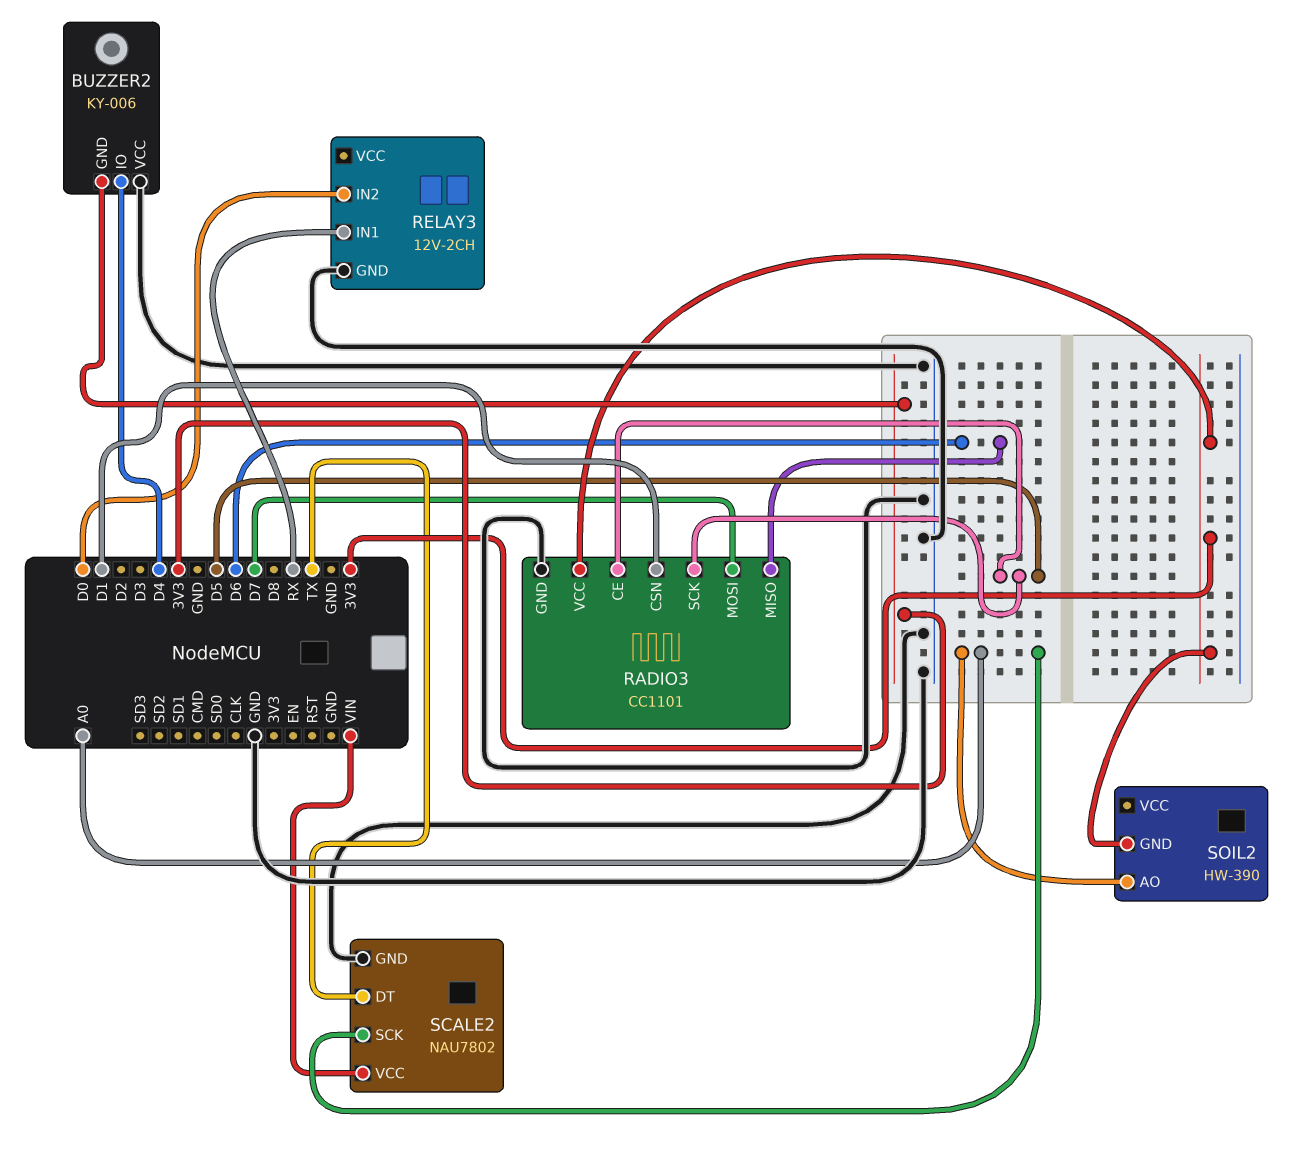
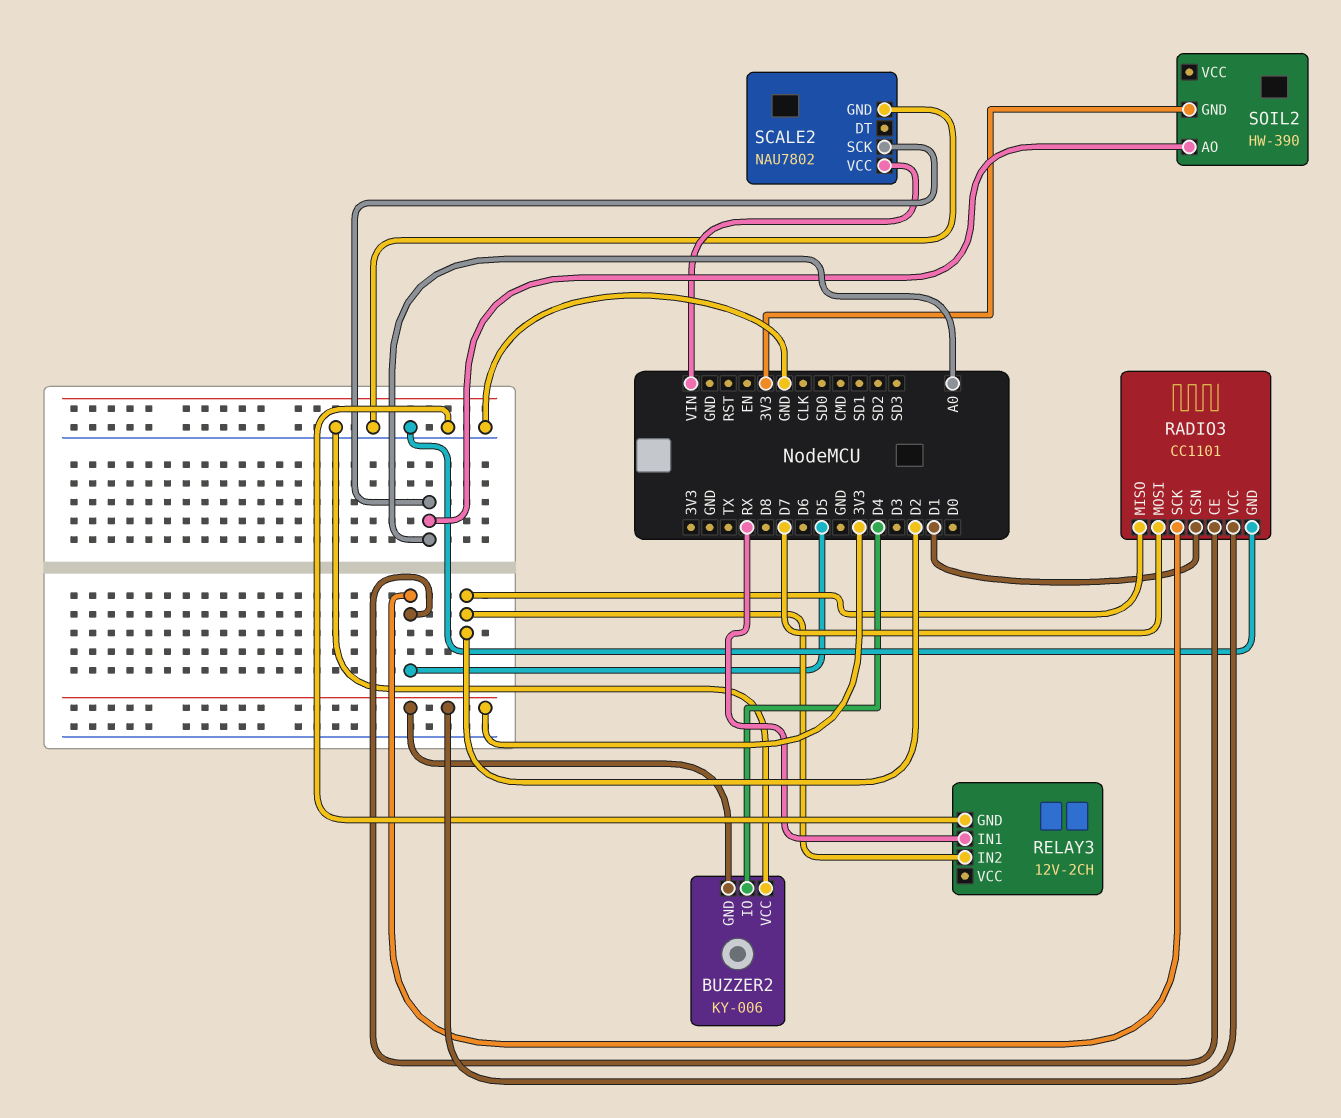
RADIO3 pin MISO: D6 -> D2
RELAY3 pin IN2: D0 -> D2
SCALE2 pin DT: TX -> none

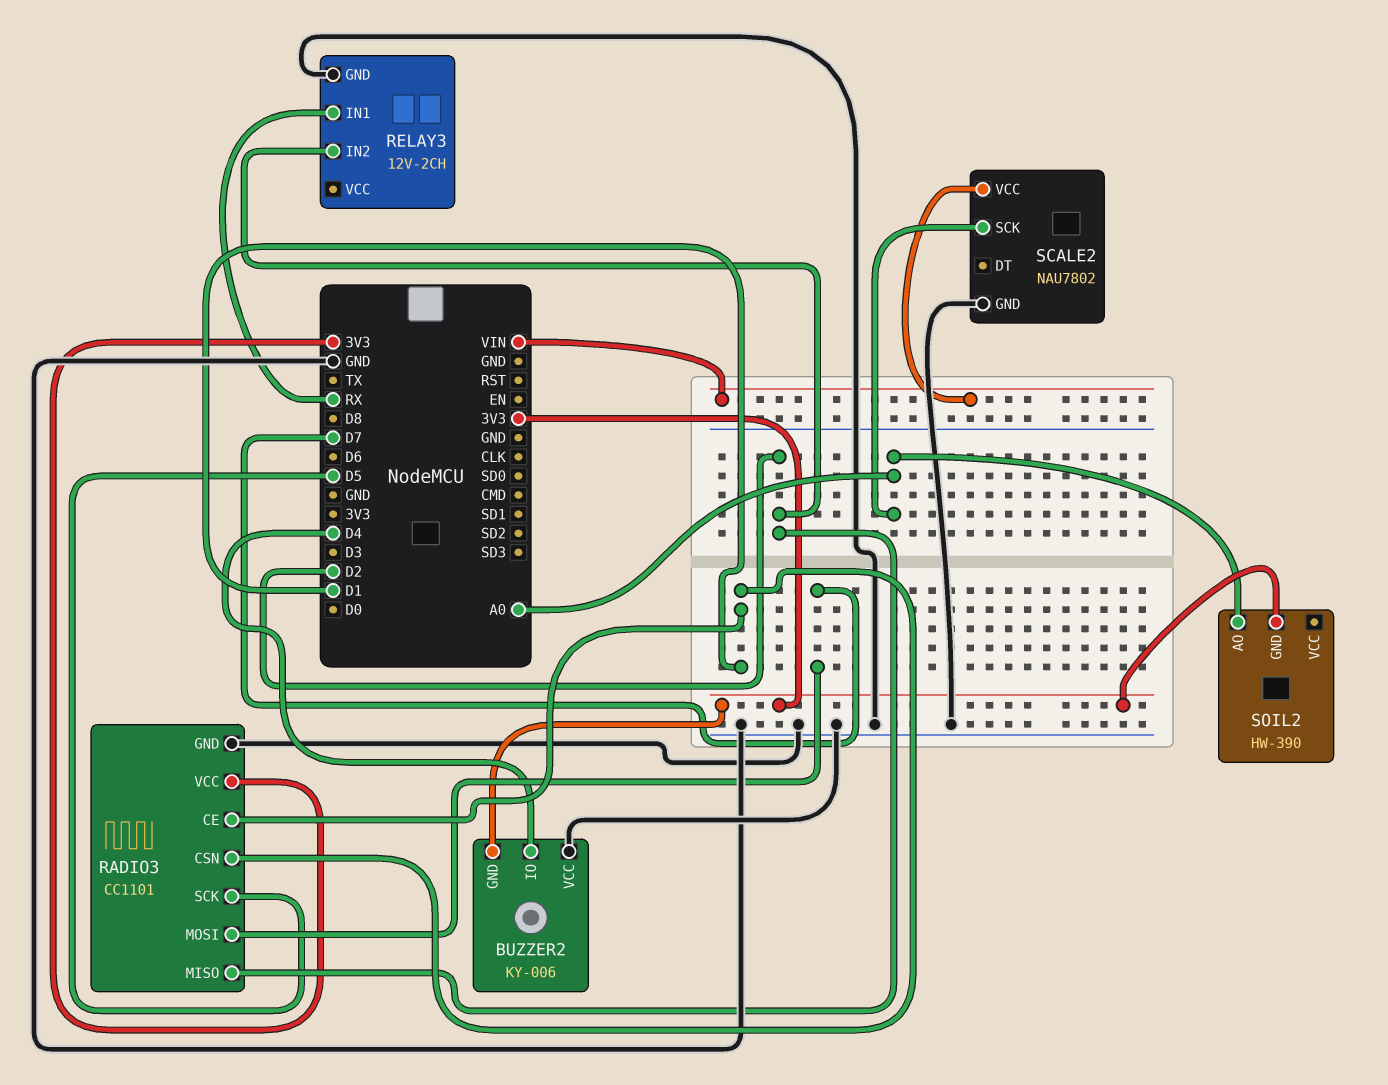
RADIO3 pin CE: D5 -> D1

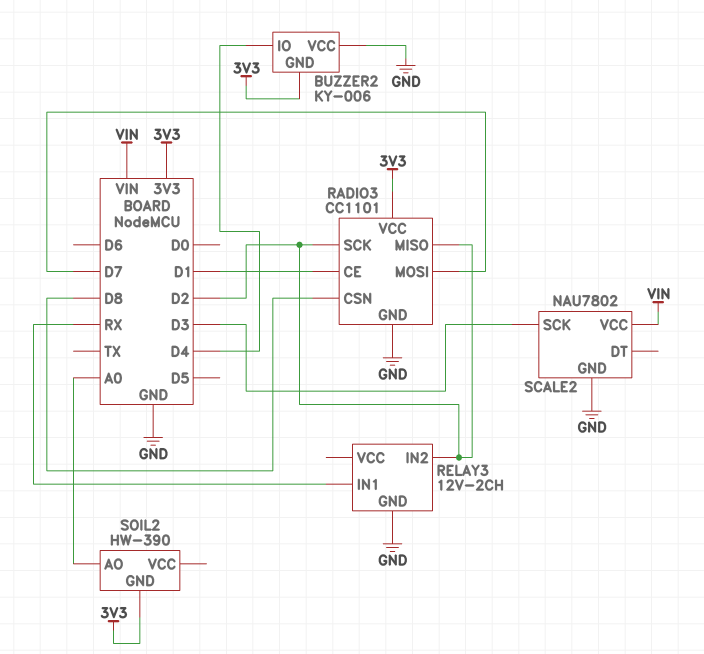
RADIO3 pin CSN: D1 -> D8
RADIO3 pin SCK: D5 -> D2
SCALE2 pin SCK: A0 -> D3

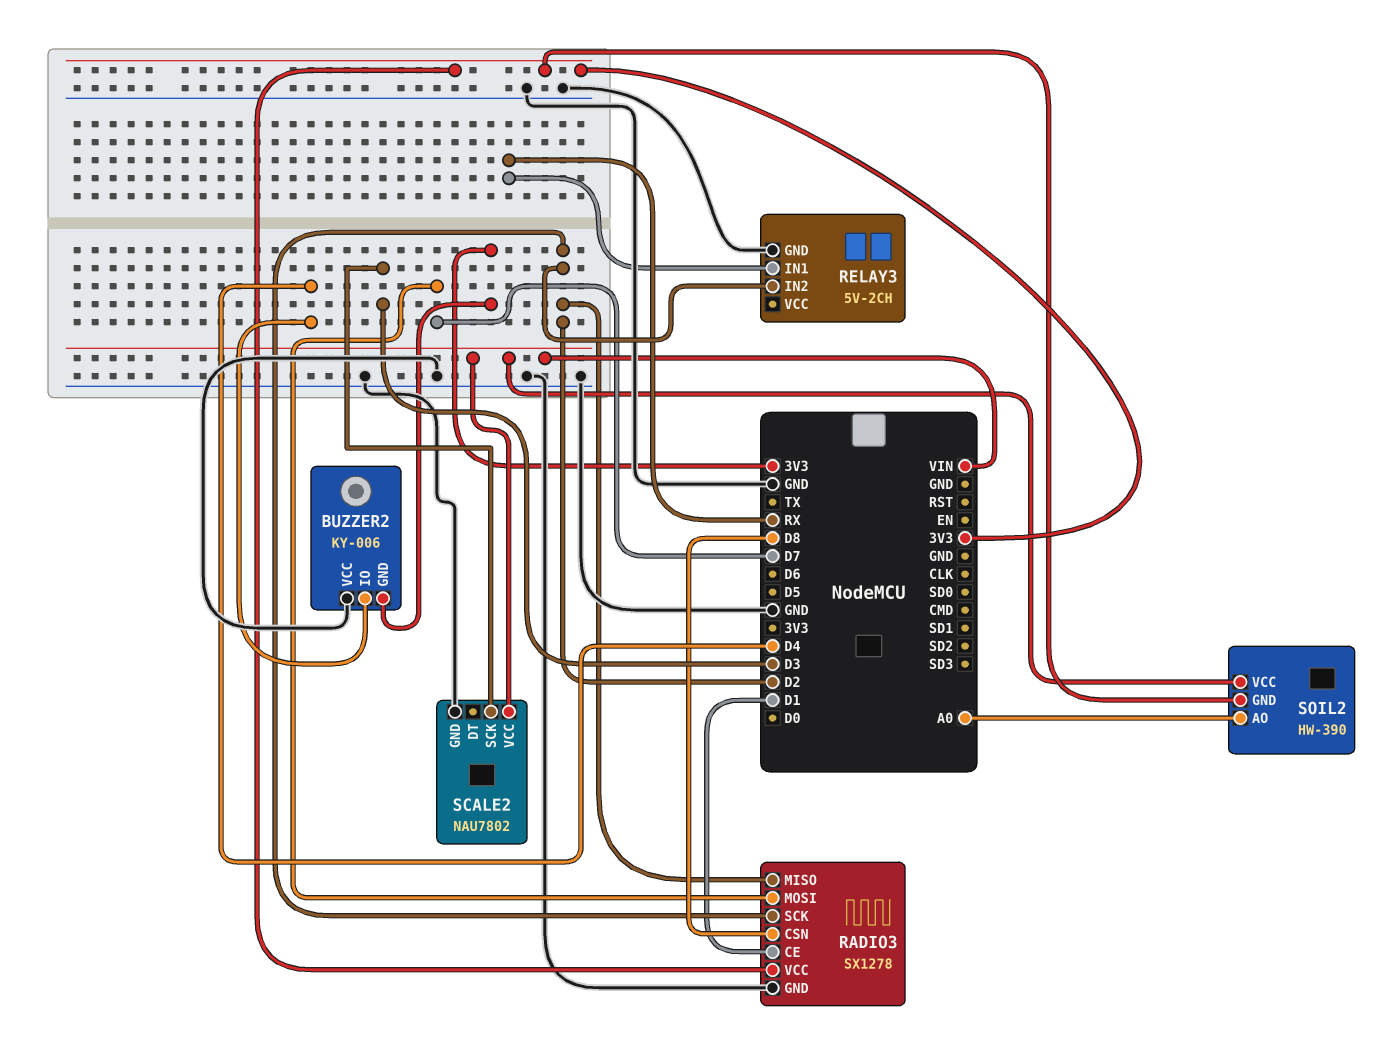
RADIO3: CC1101 -> SX1278
RELAY3: 12V-2CH -> 5V-2CH
SOIL2 pin VCC: none -> VIN

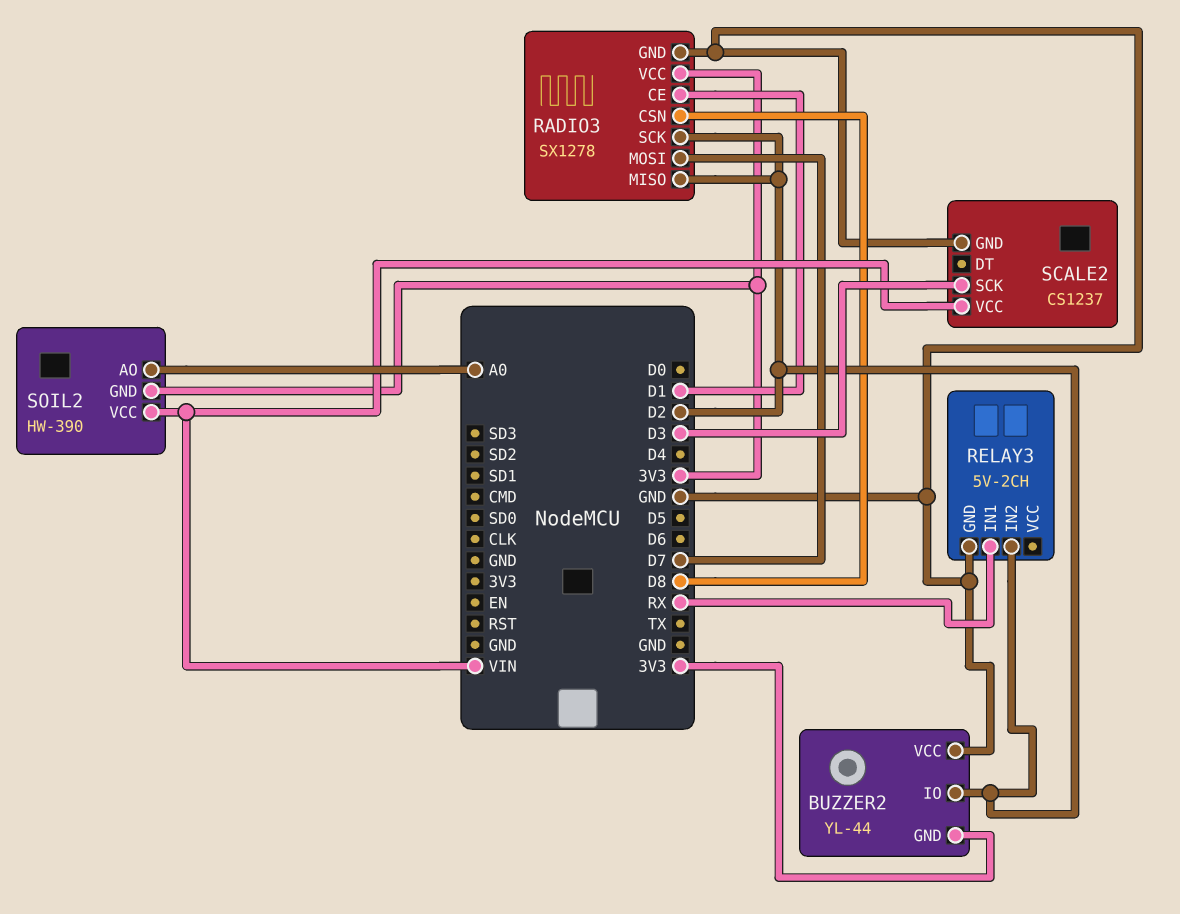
BUZZER2: KY-006 -> YL-44
BUZZER2 pin IO: D4 -> D2
SCALE2: NAU7802 -> CS1237

